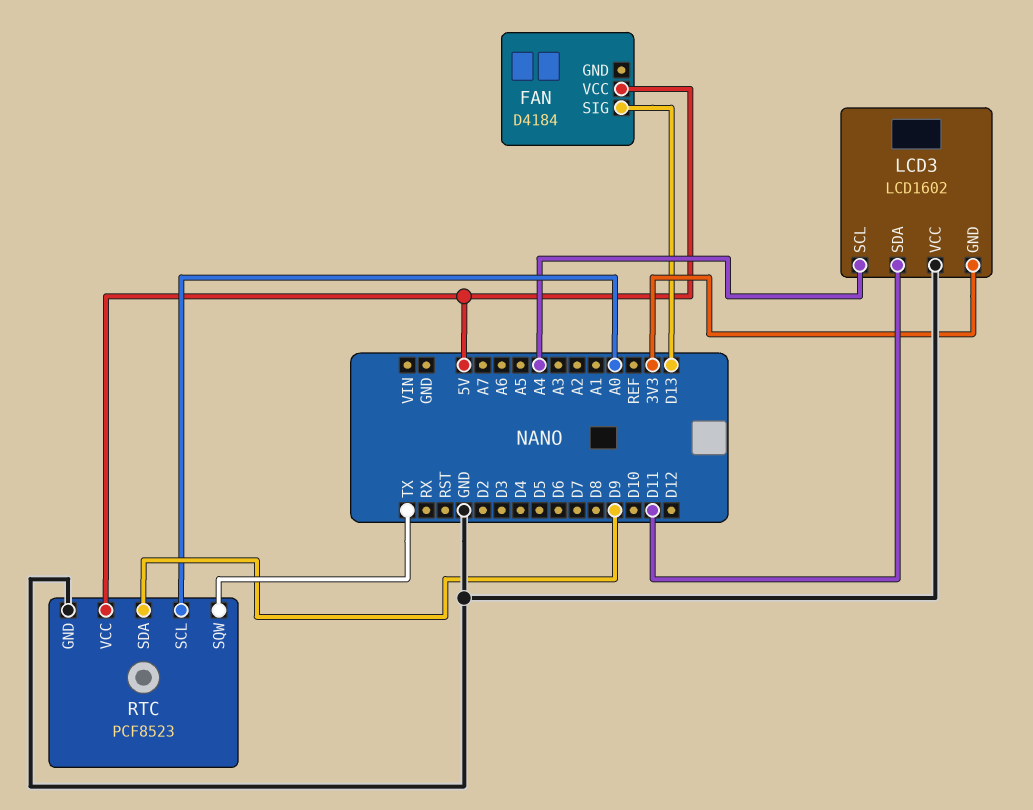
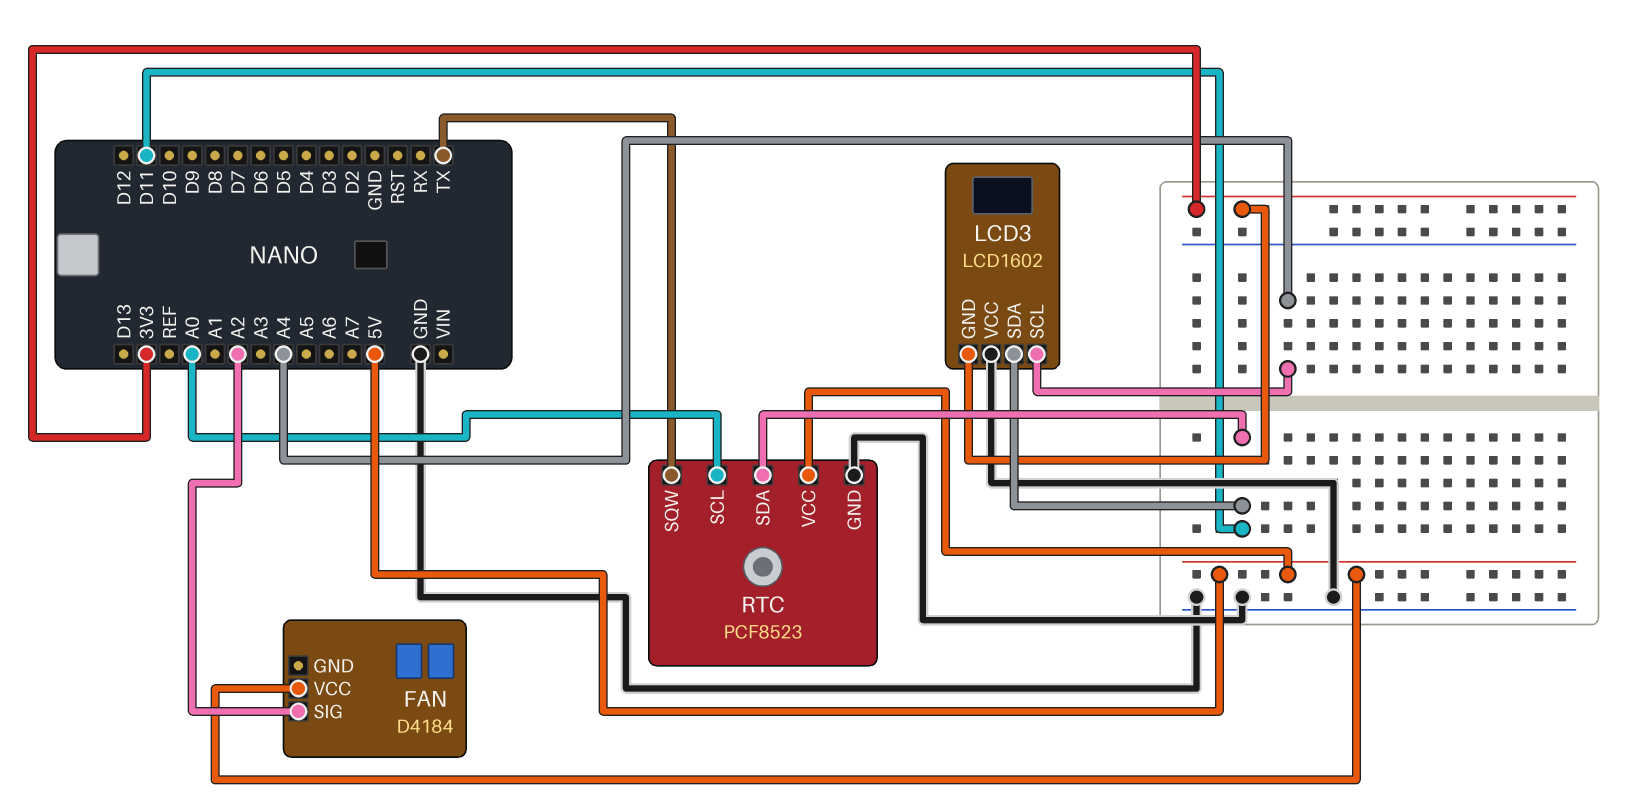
FAN pin SIG: D13 -> A2
RTC pin SDA: D9 -> D11

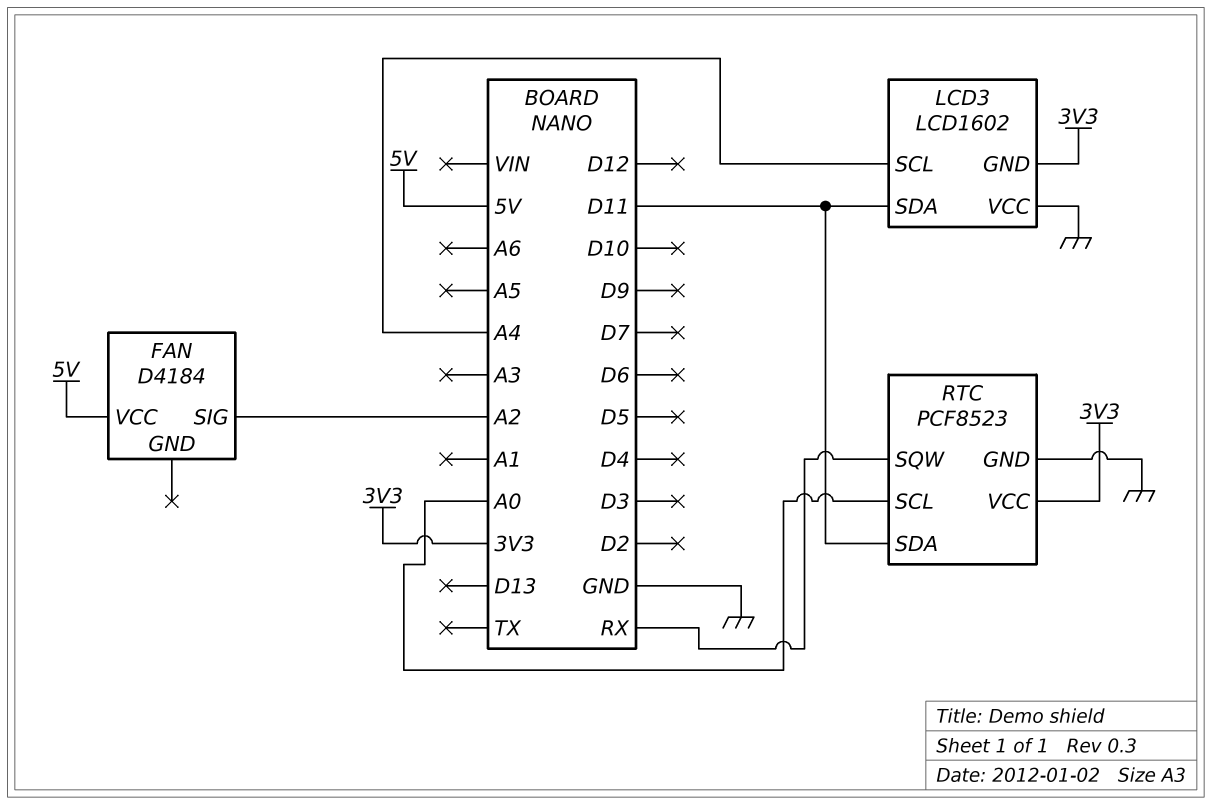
RTC pin SQW: TX -> RX
RTC pin VCC: 5V -> 3V3

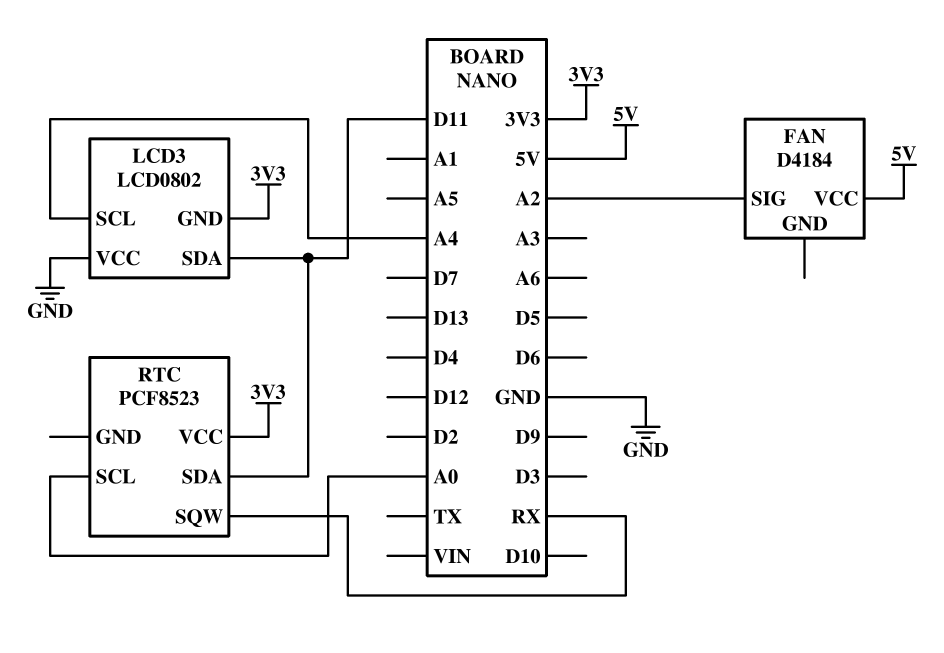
LCD3: LCD1602 -> LCD0802
RTC pin GND: GND -> none

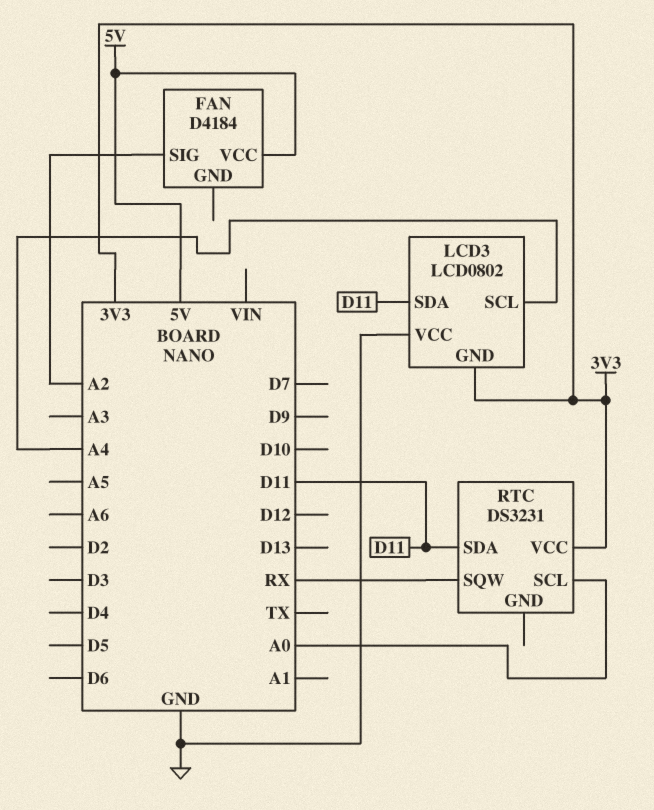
RTC: PCF8523 -> DS3231

